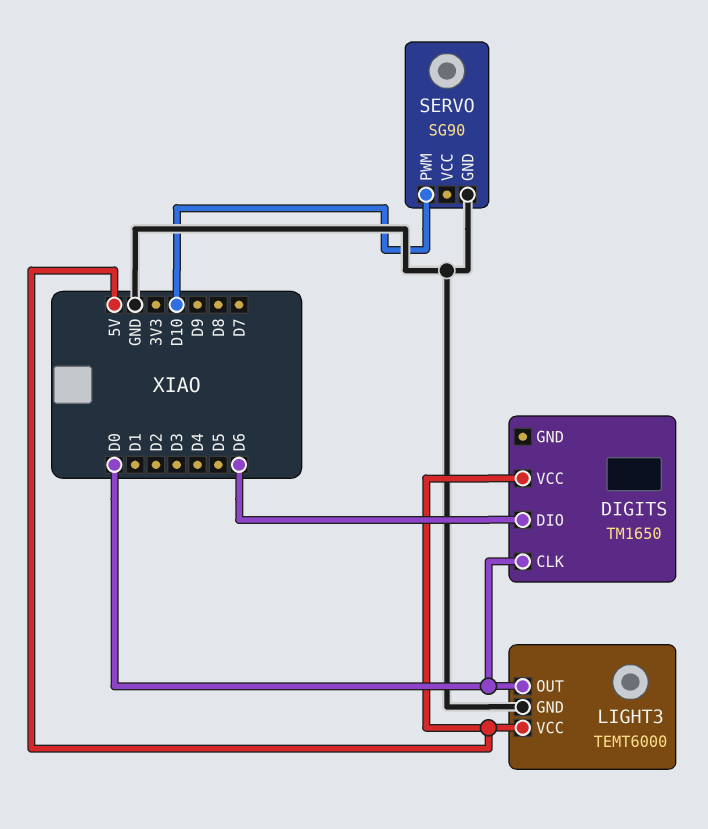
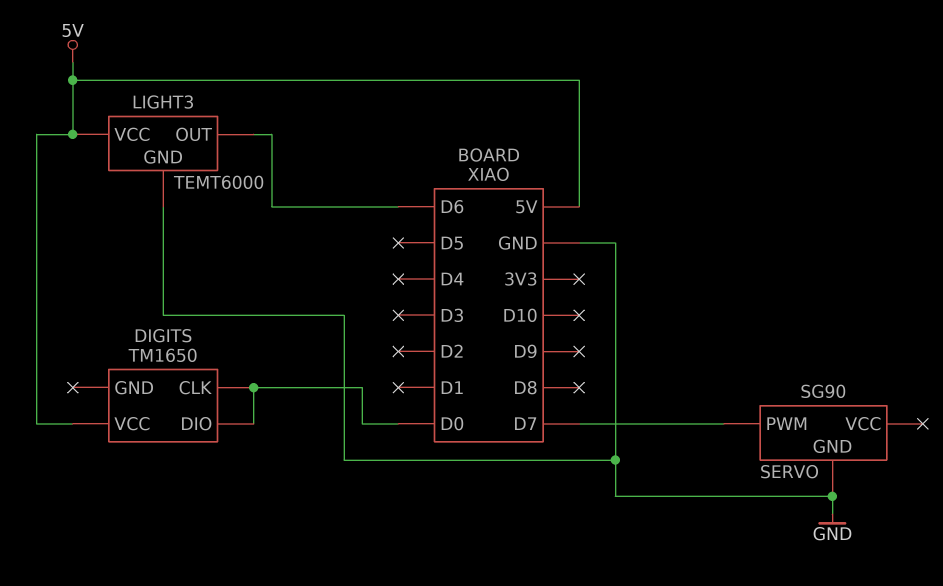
DIGITS pin DIO: D6 -> D0
LIGHT3 pin OUT: D0 -> D6
SERVO pin PWM: D10 -> D7

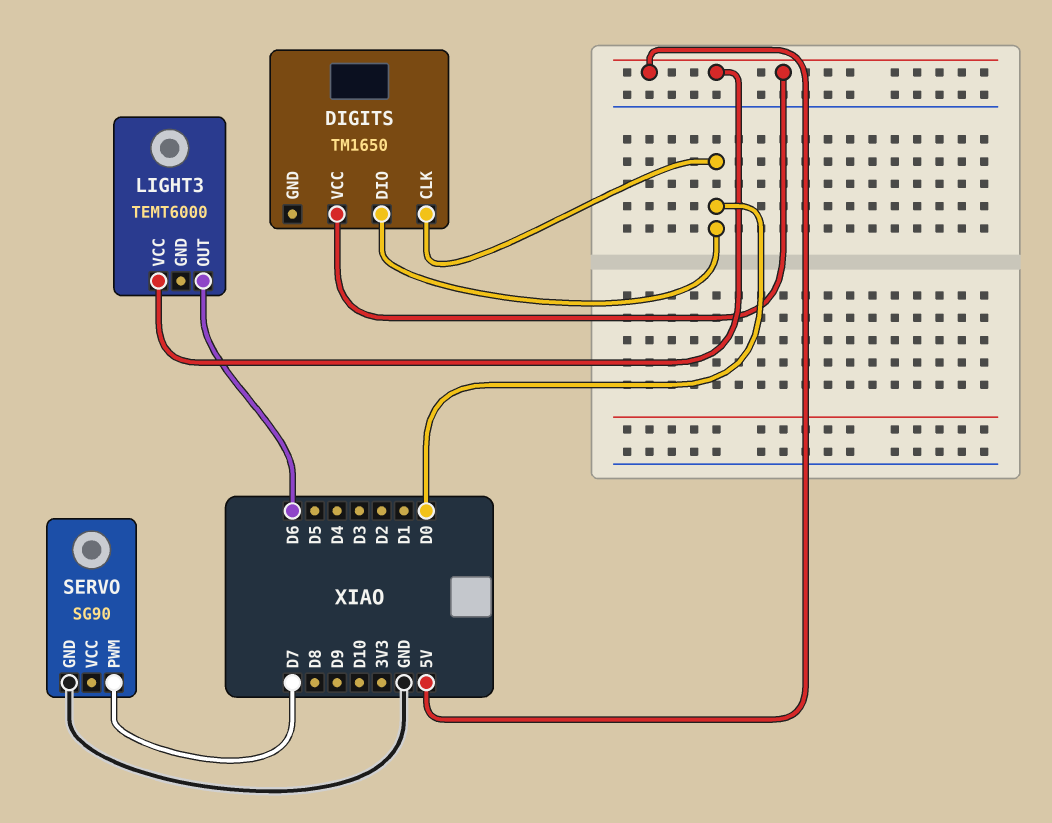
LIGHT3 pin GND: GND -> none

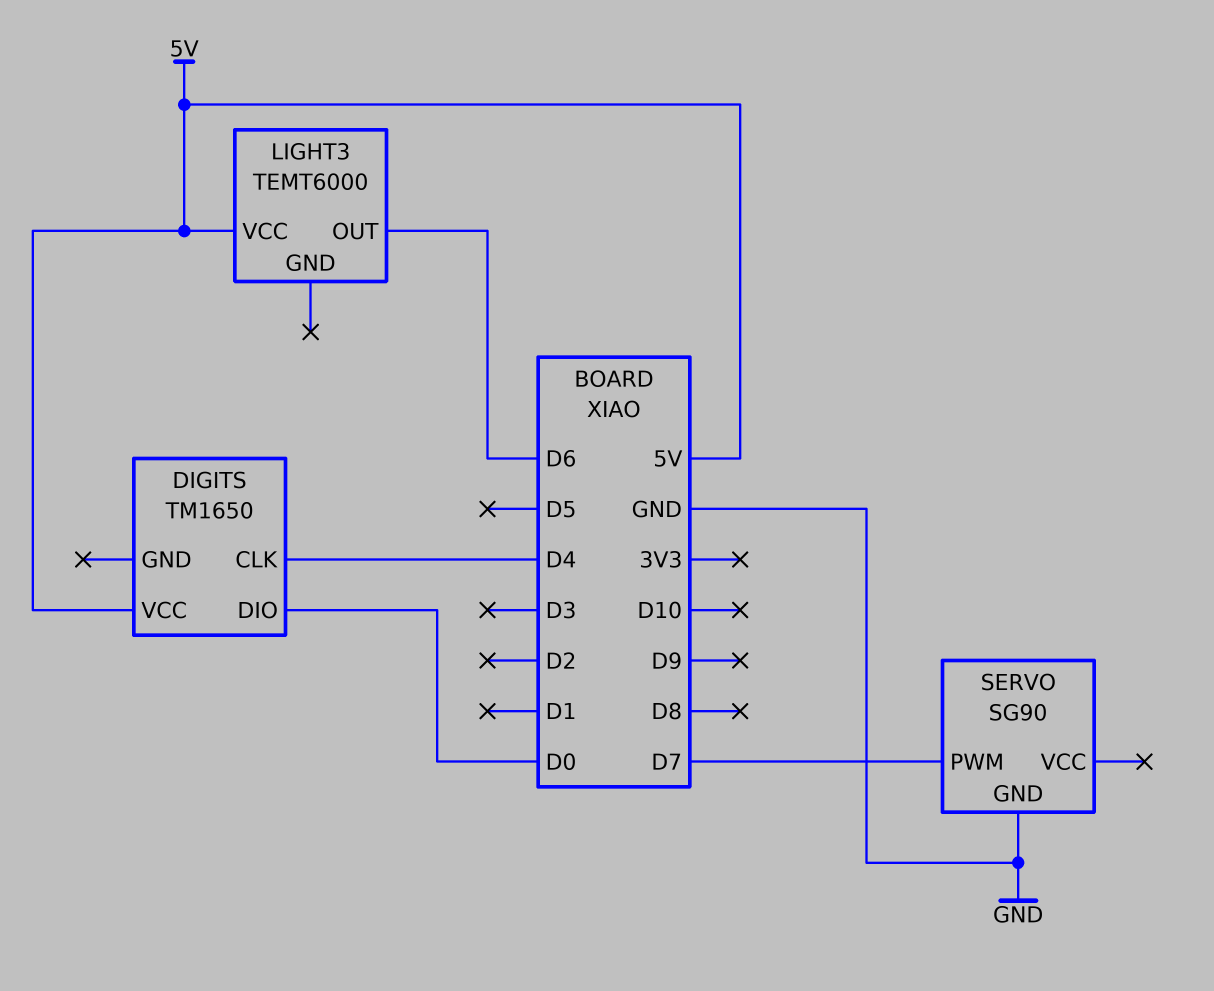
DIGITS pin CLK: D0 -> D4

